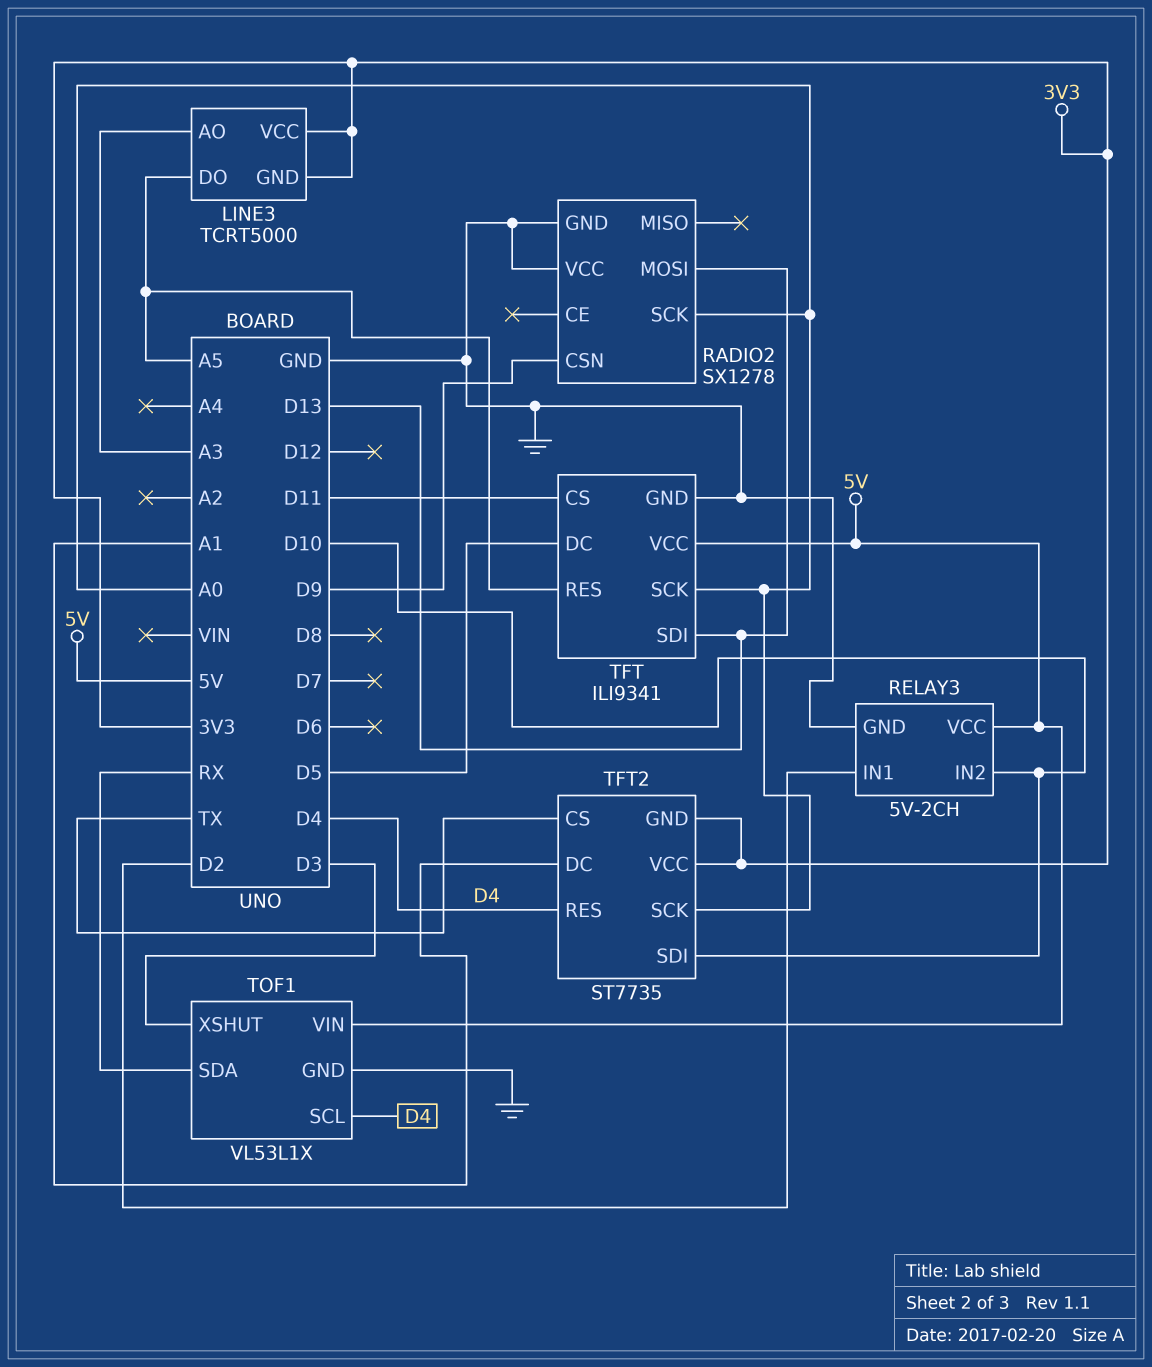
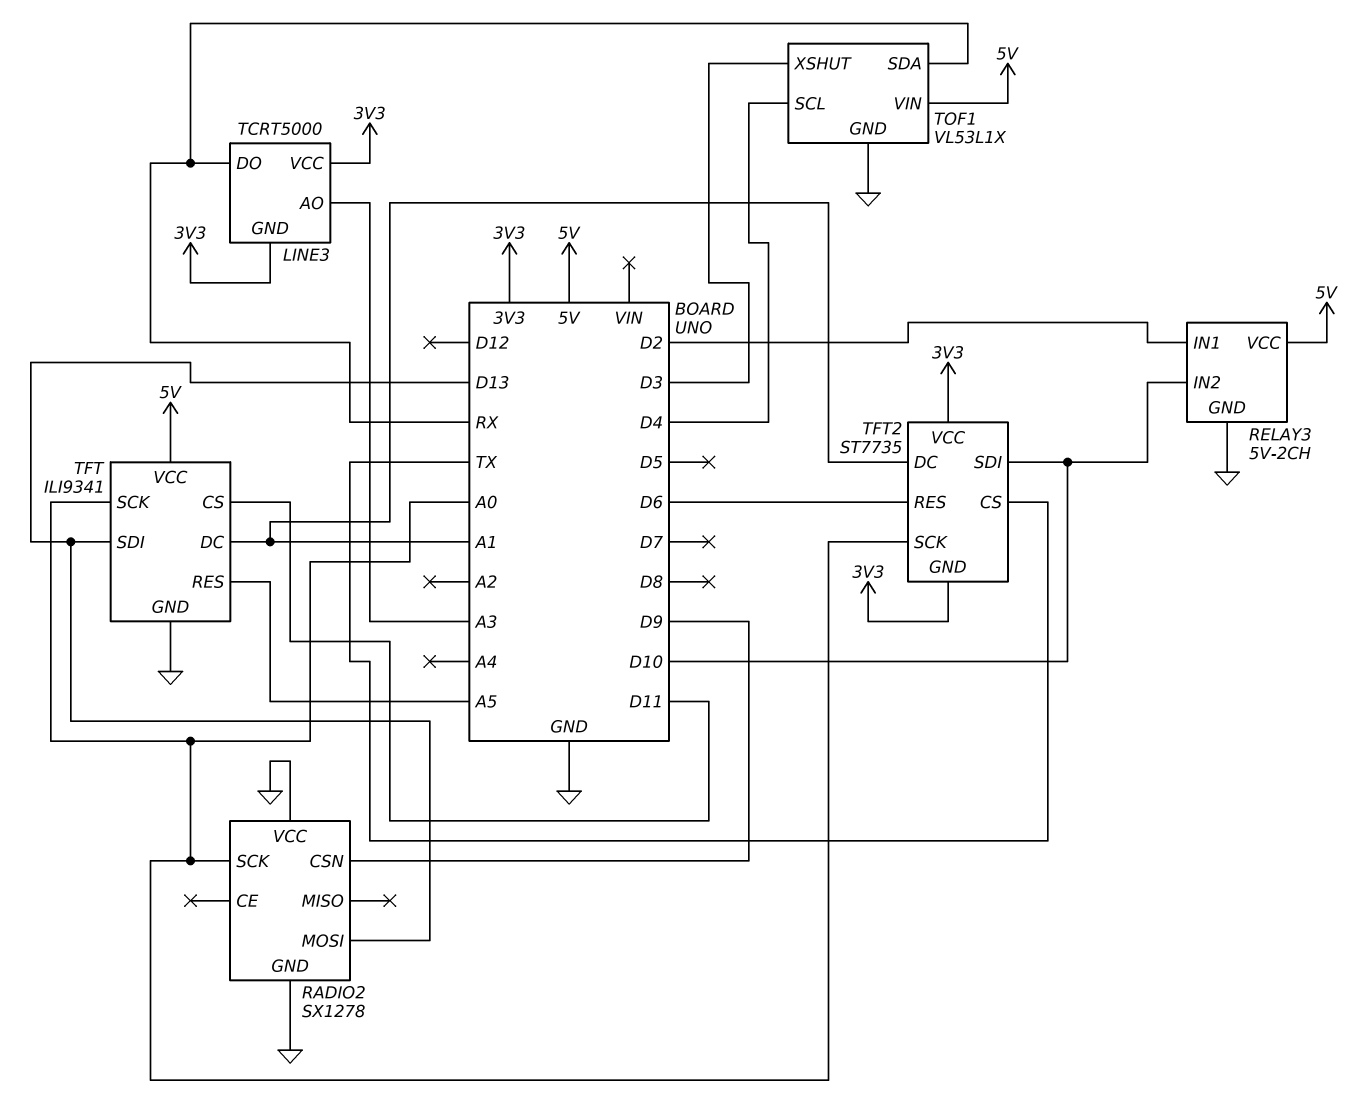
LINE3 pin DO: A5 -> RX
TFT pin DC: D5 -> A1
TFT2 pin RES: D4 -> D6

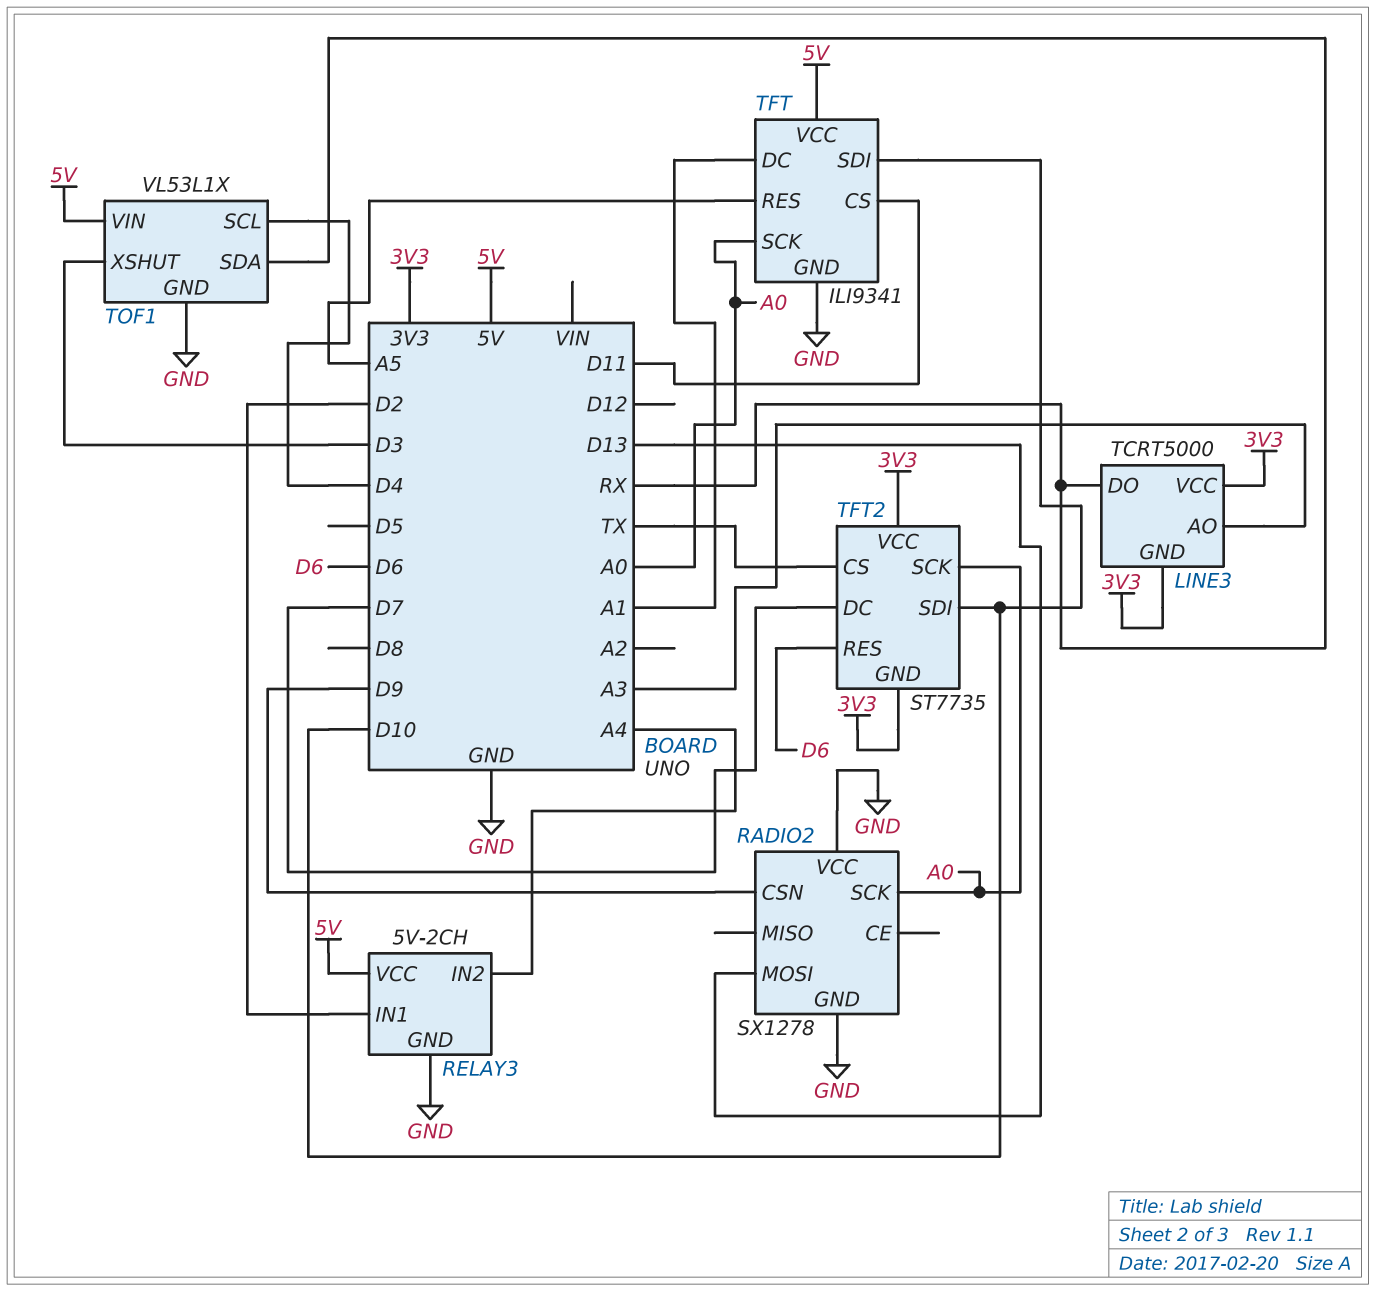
RELAY3 pin IN2: D10 -> A4
TFT pin SDI: D13 -> D10
TFT2 pin DC: A1 -> D7

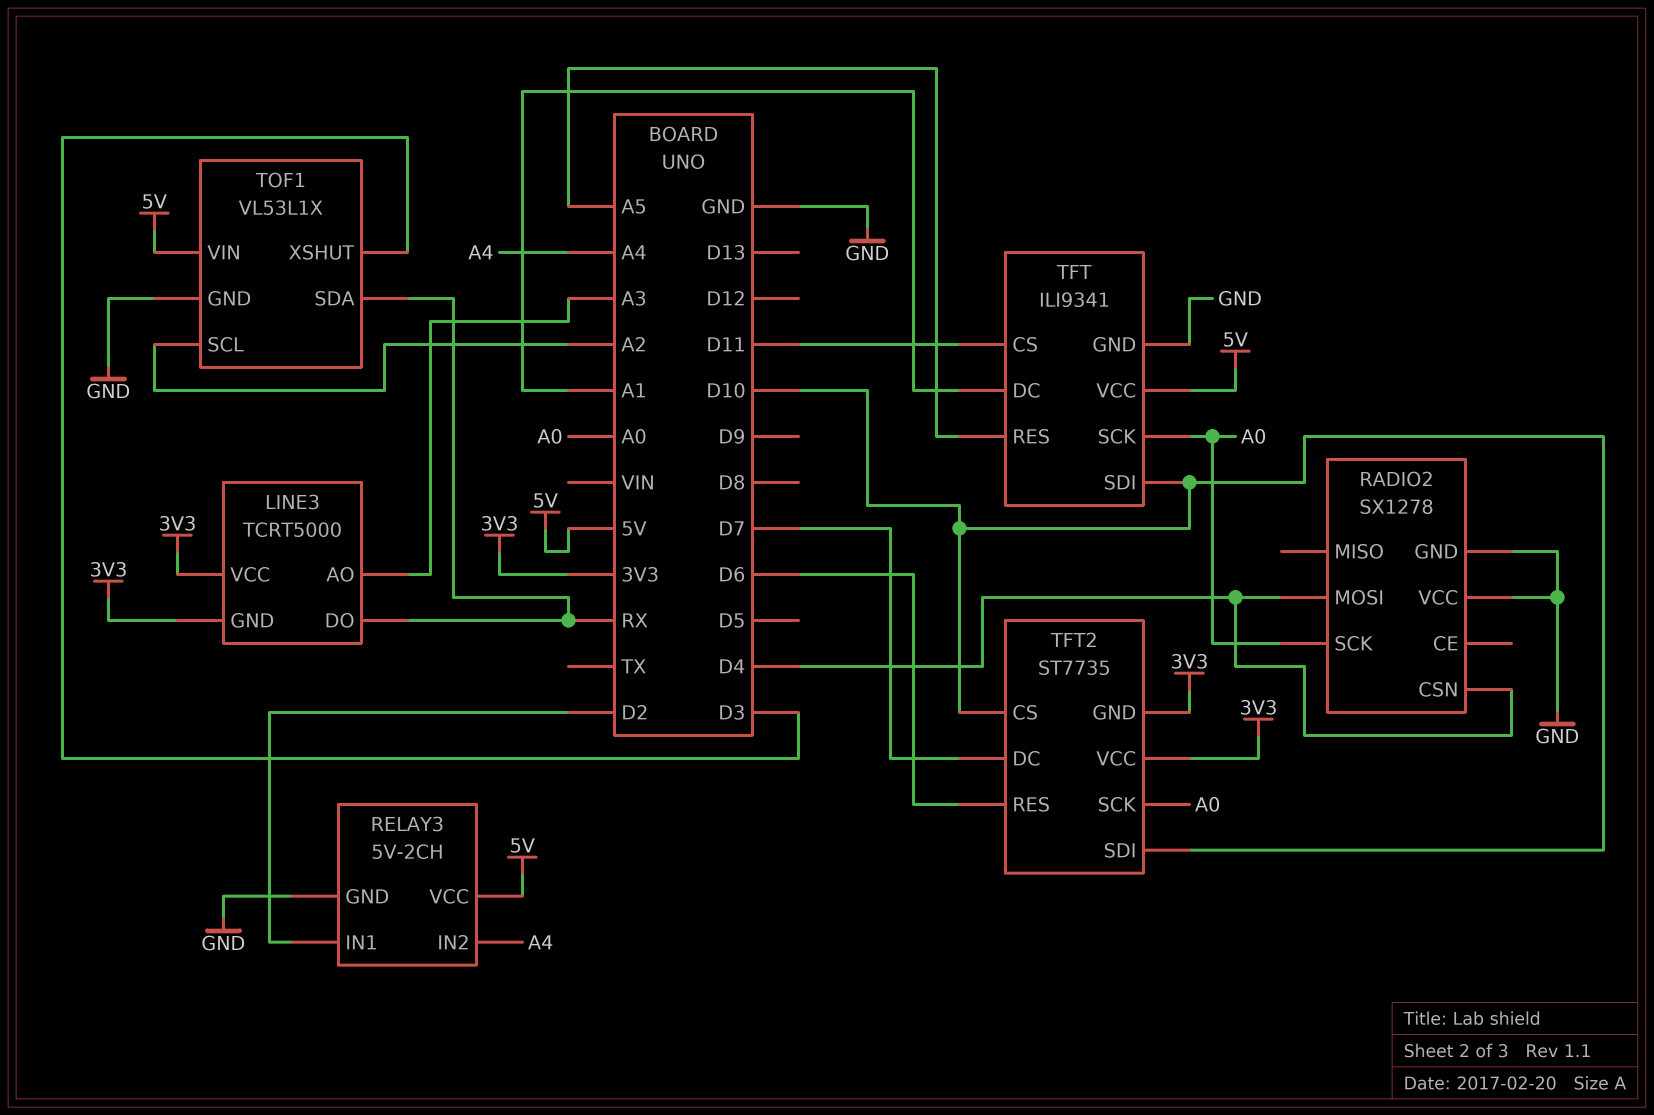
RADIO2 pin CSN: D9 -> D4
RADIO2 pin MOSI: D13 -> D4
TFT2 pin CS: TX -> D10
TOF1 pin SCL: D4 -> A2

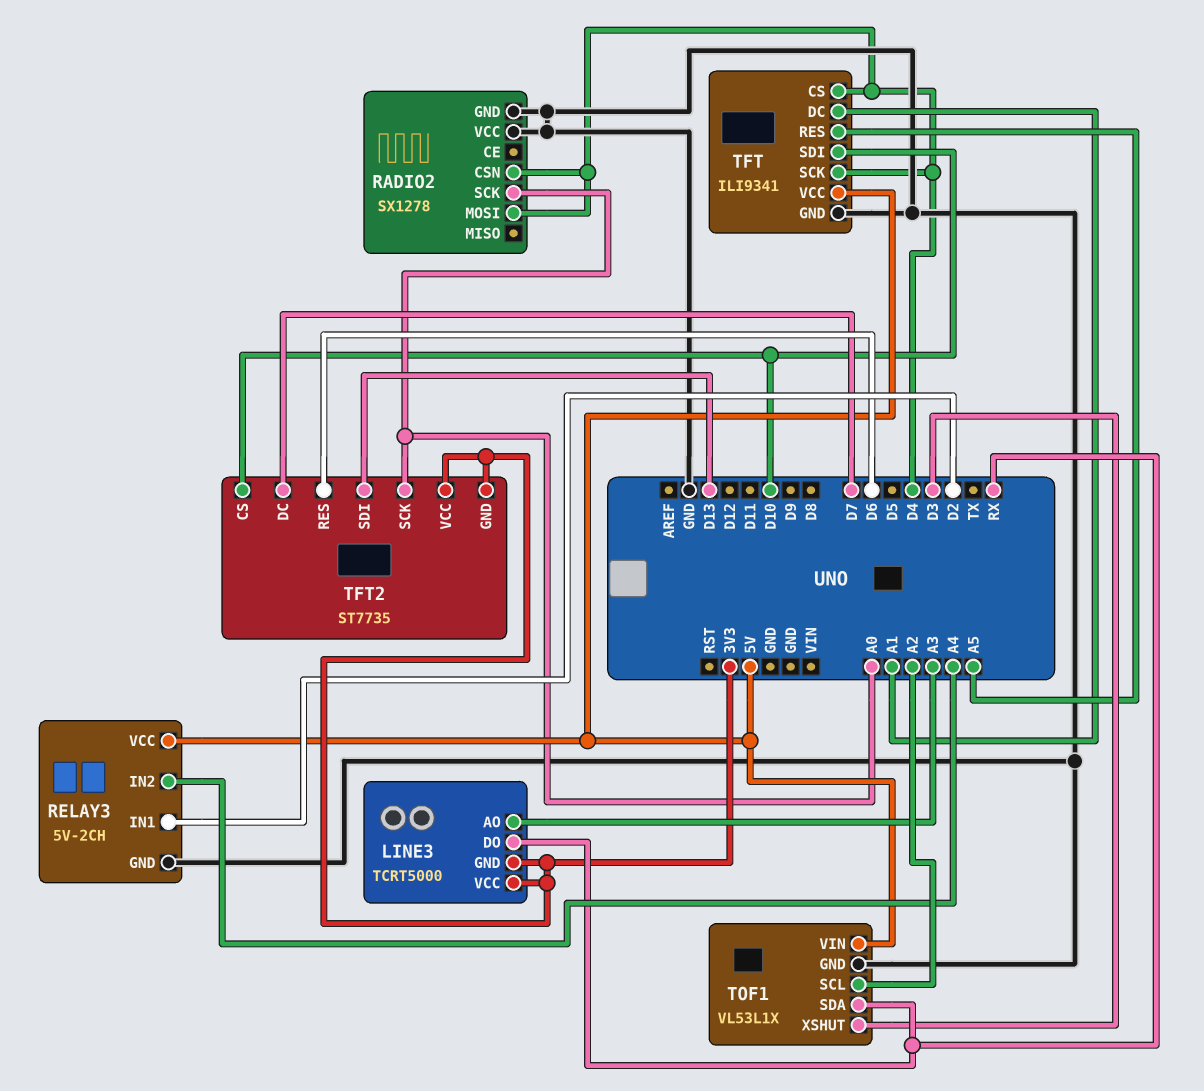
TFT pin CS: D11 -> D4
TFT pin SCK: A0 -> D4
TFT2 pin SDI: D10 -> D13

